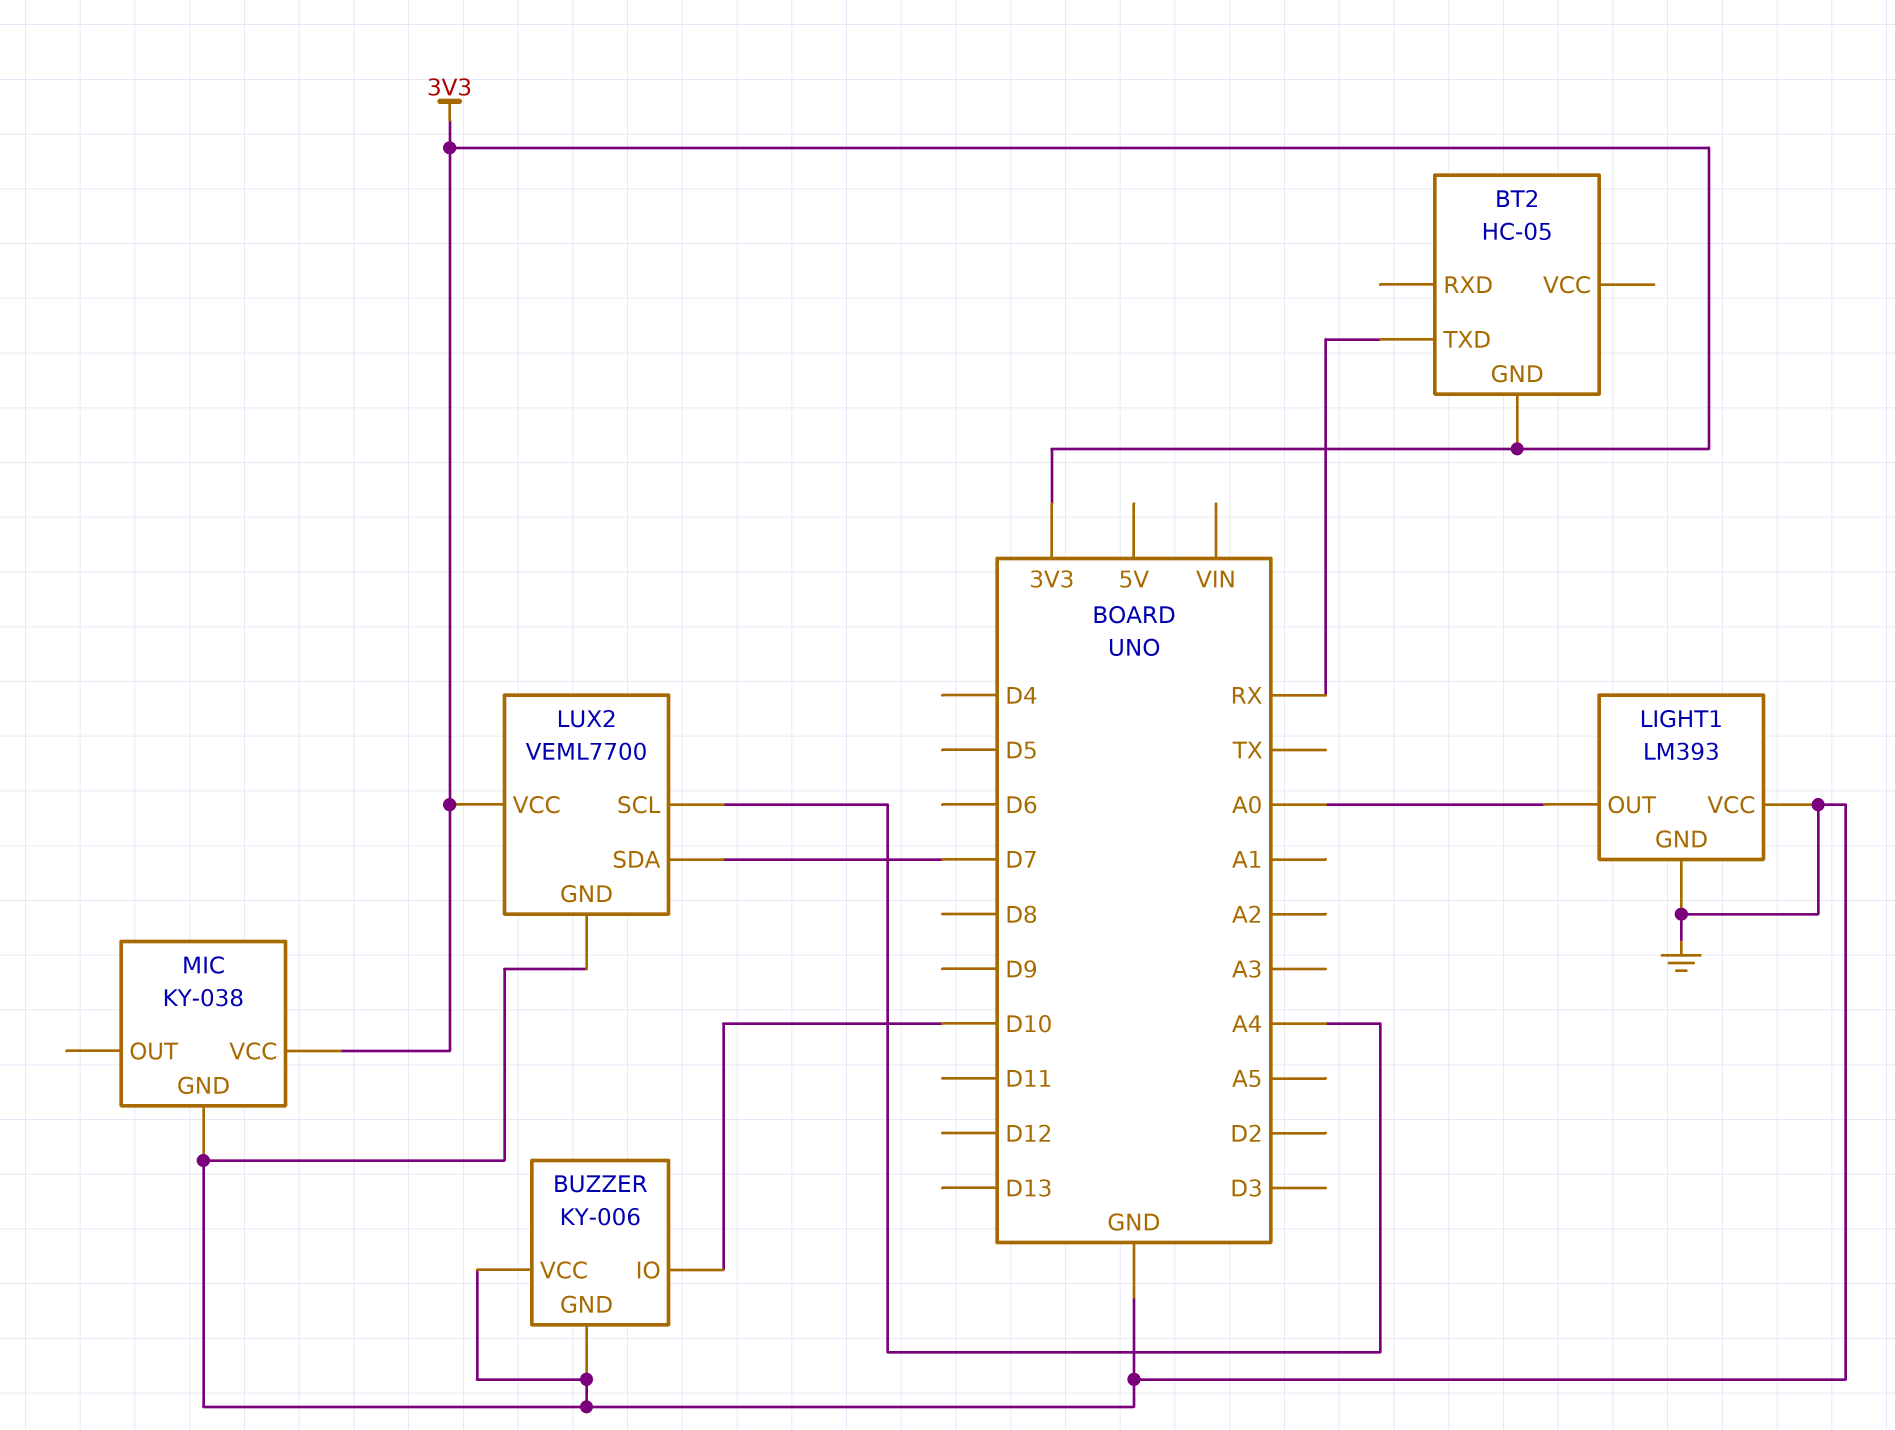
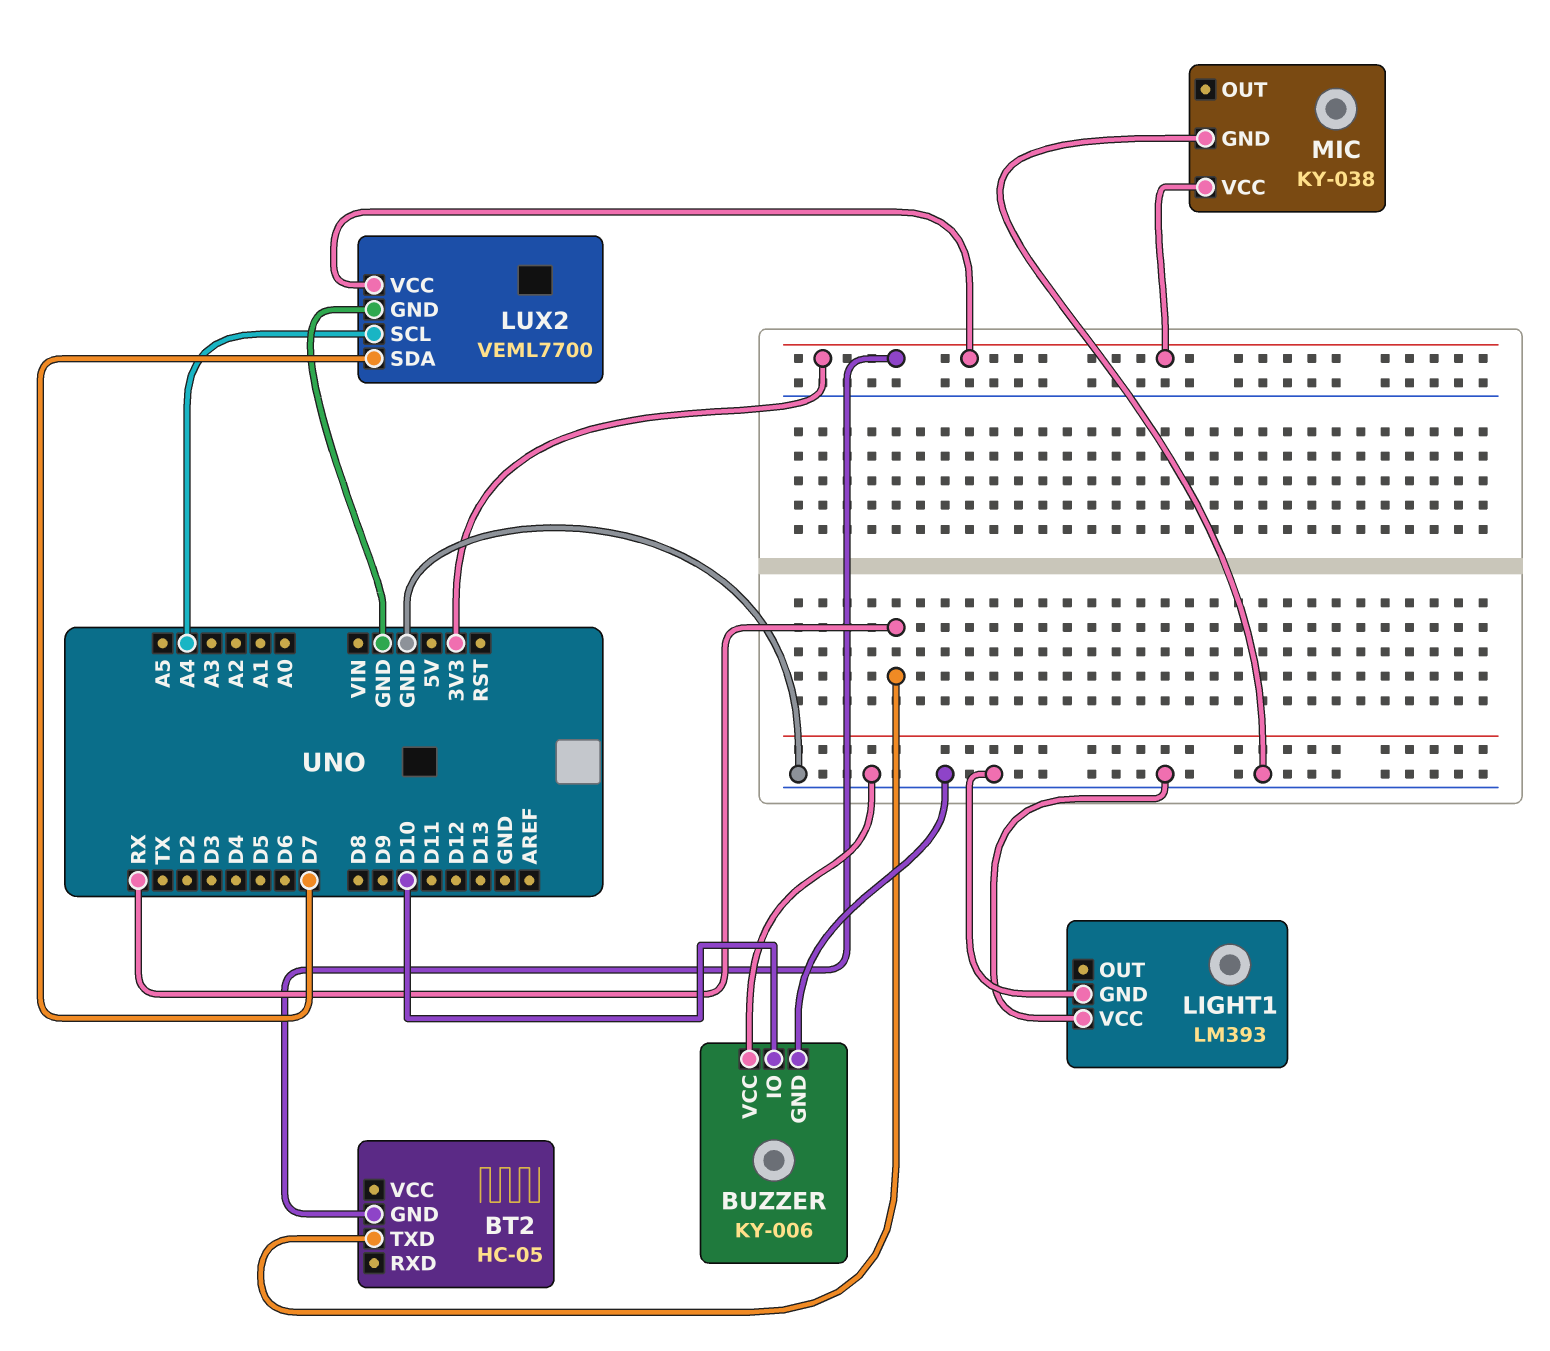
LIGHT1 pin OUT: A0 -> none

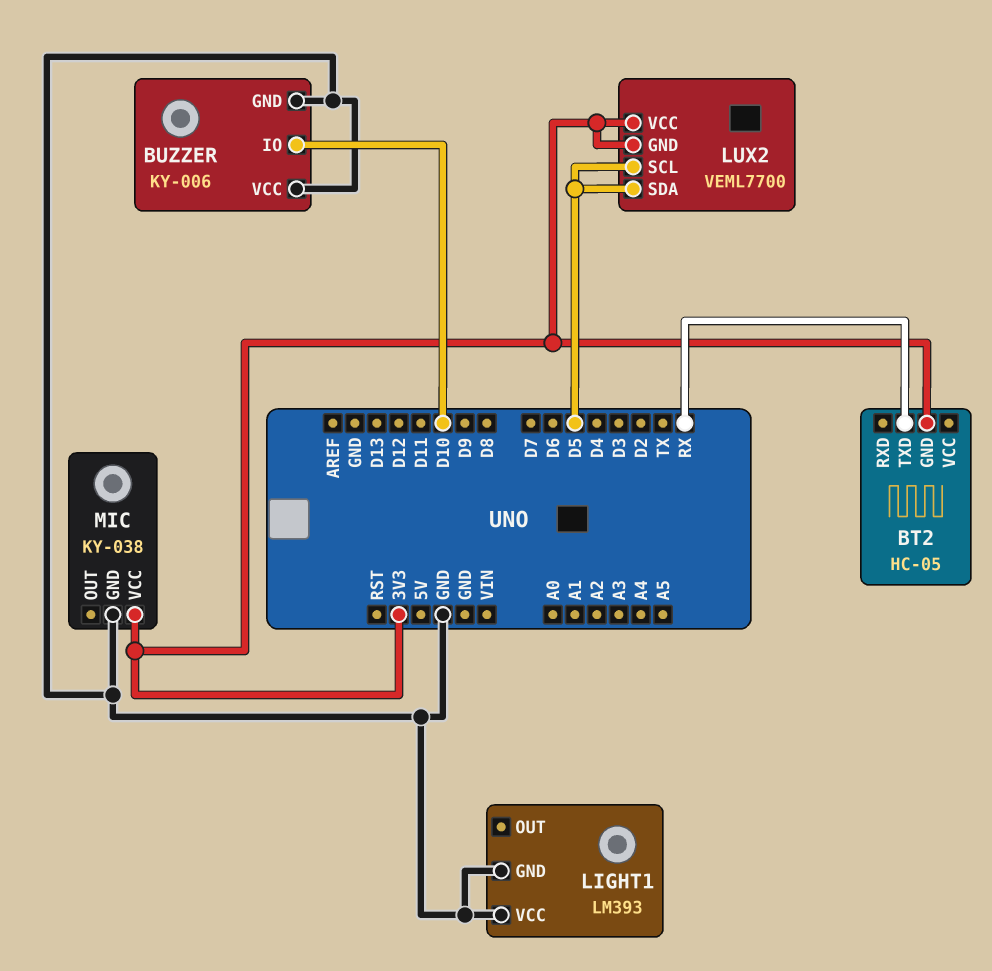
LUX2 pin GND: GND -> 3V3
LUX2 pin SCL: A4 -> D5
LUX2 pin SDA: D7 -> D5

